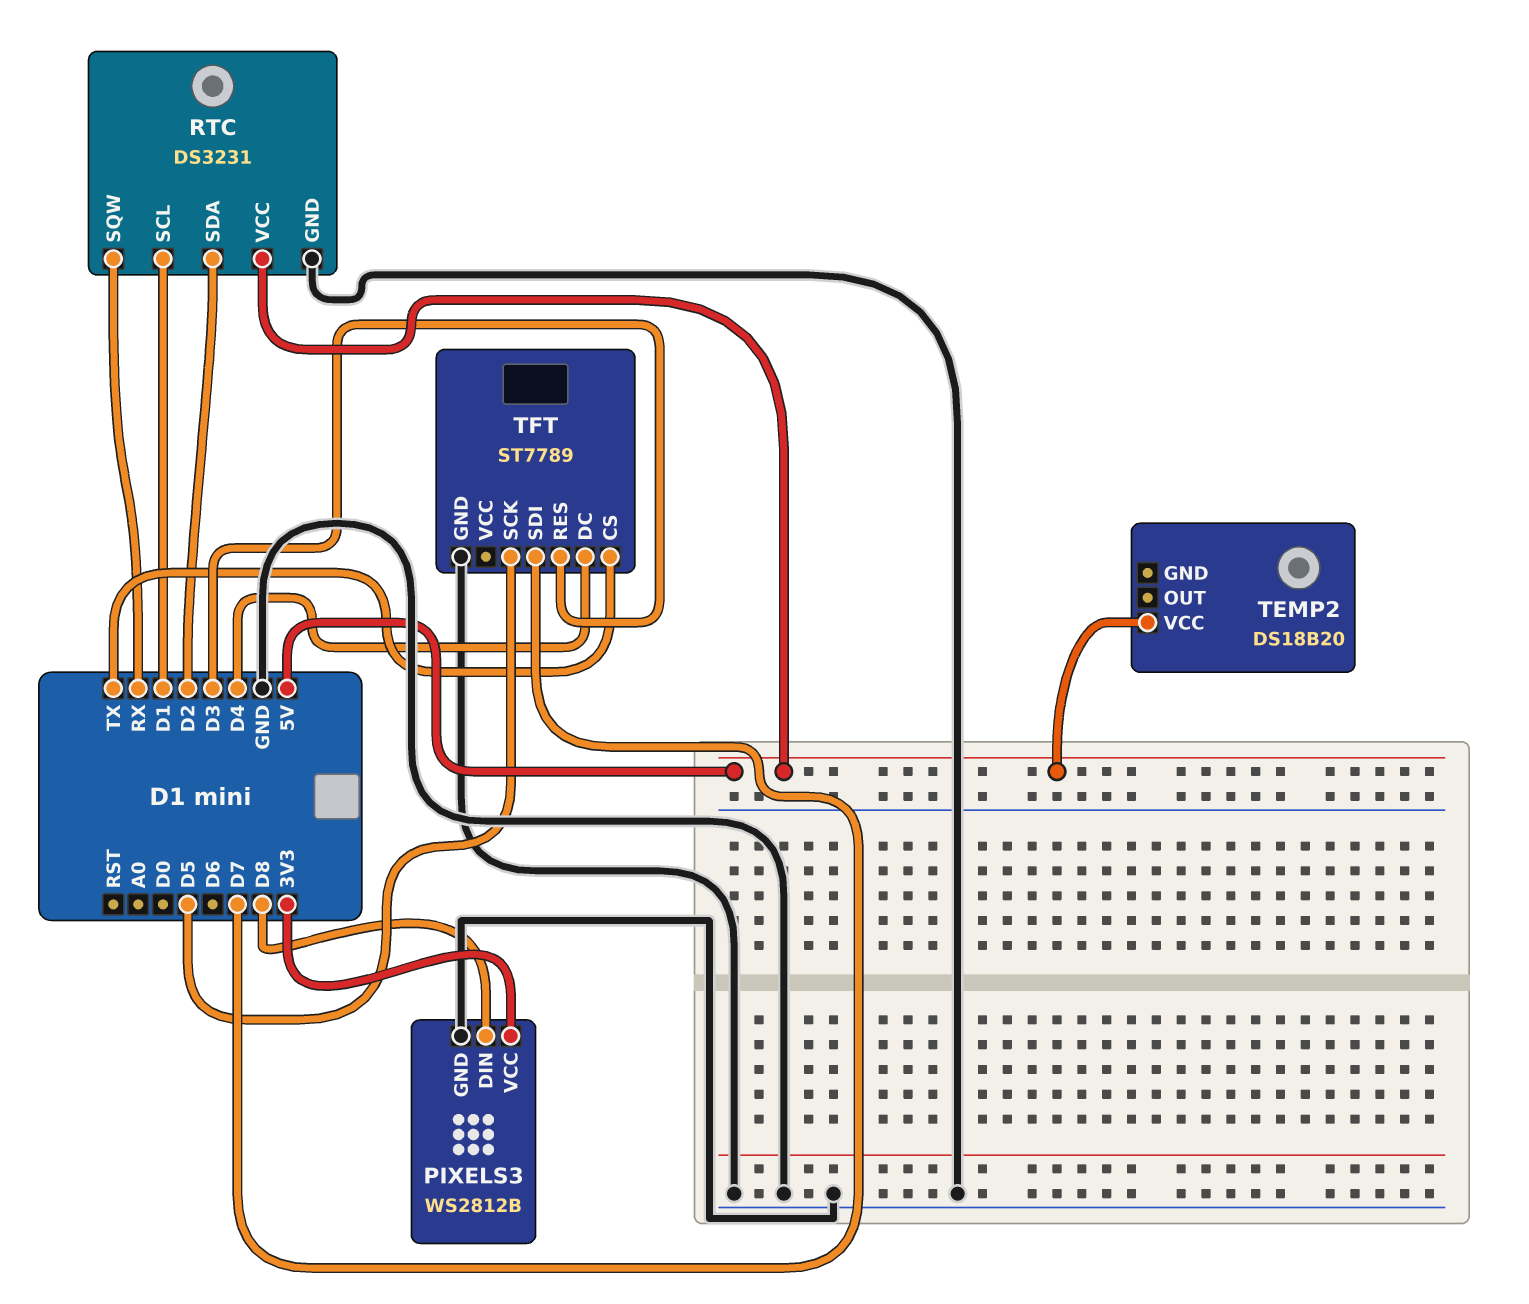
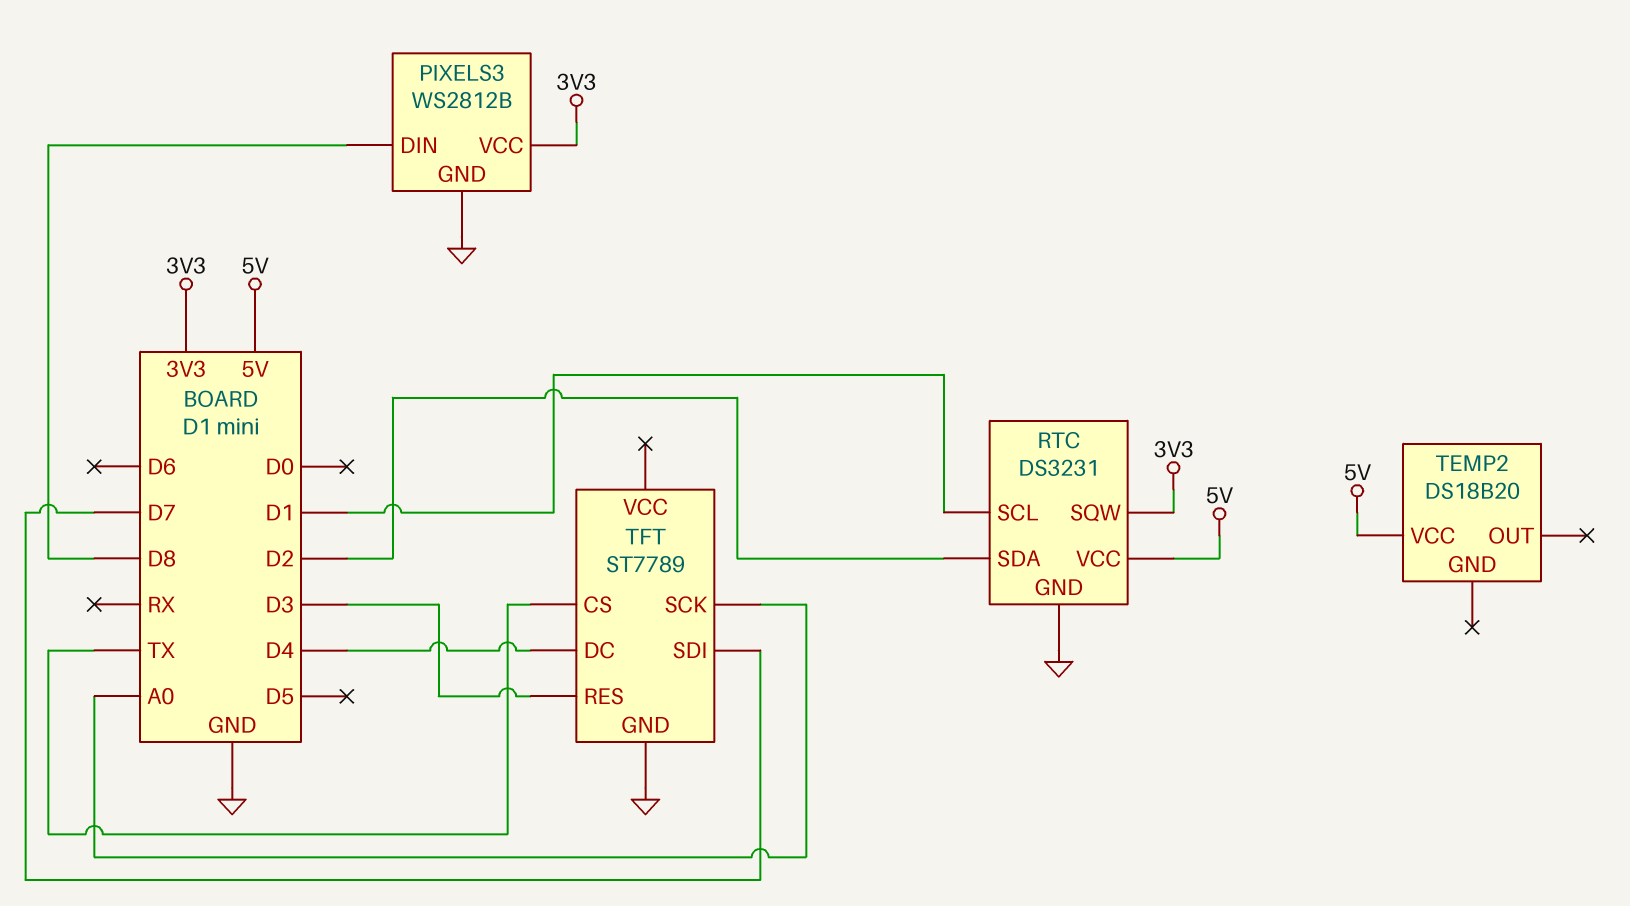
RTC pin SQW: RX -> 3V3
TFT pin SCK: D5 -> A0

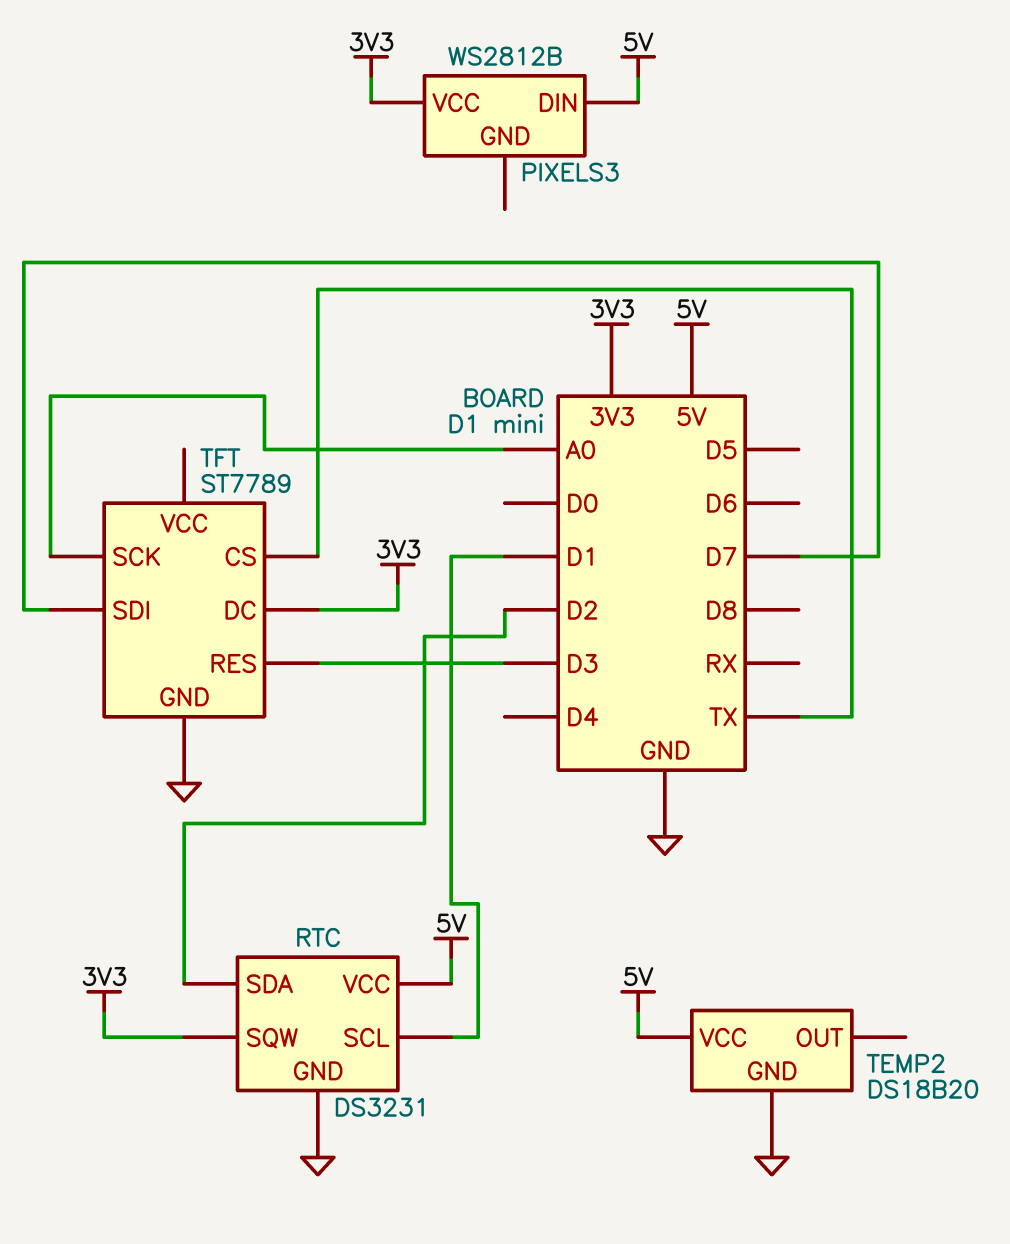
PIXELS3 pin DIN: D8 -> 5V
PIXELS3 pin GND: GND -> none
TEMP2 pin GND: none -> GND
TFT pin DC: D4 -> 3V3

